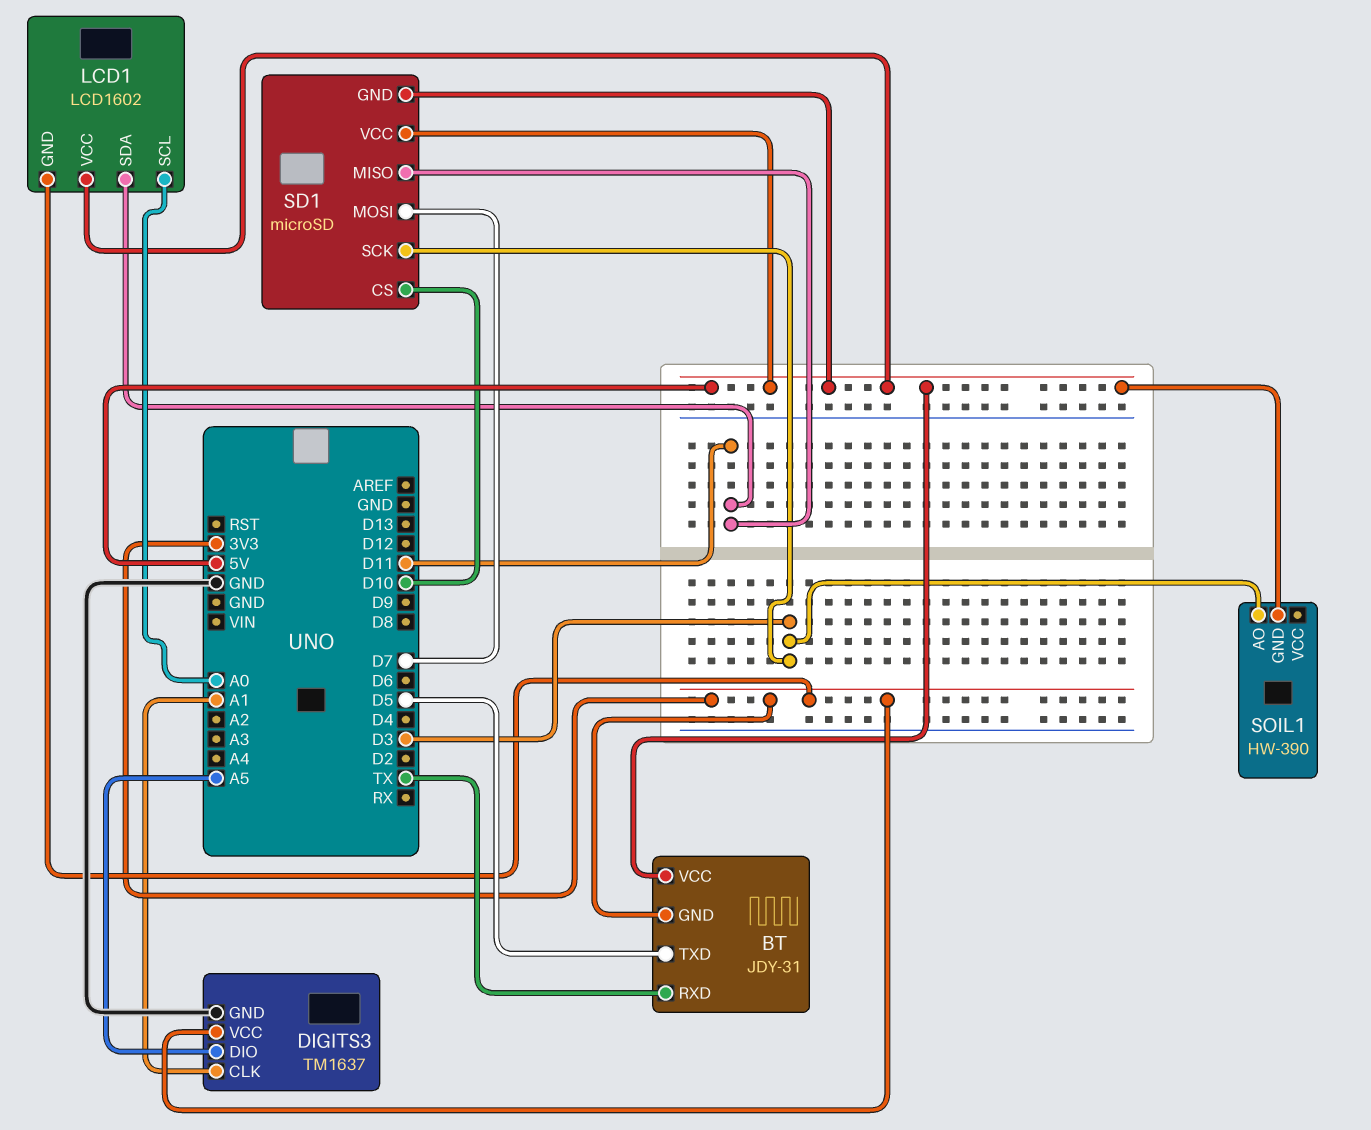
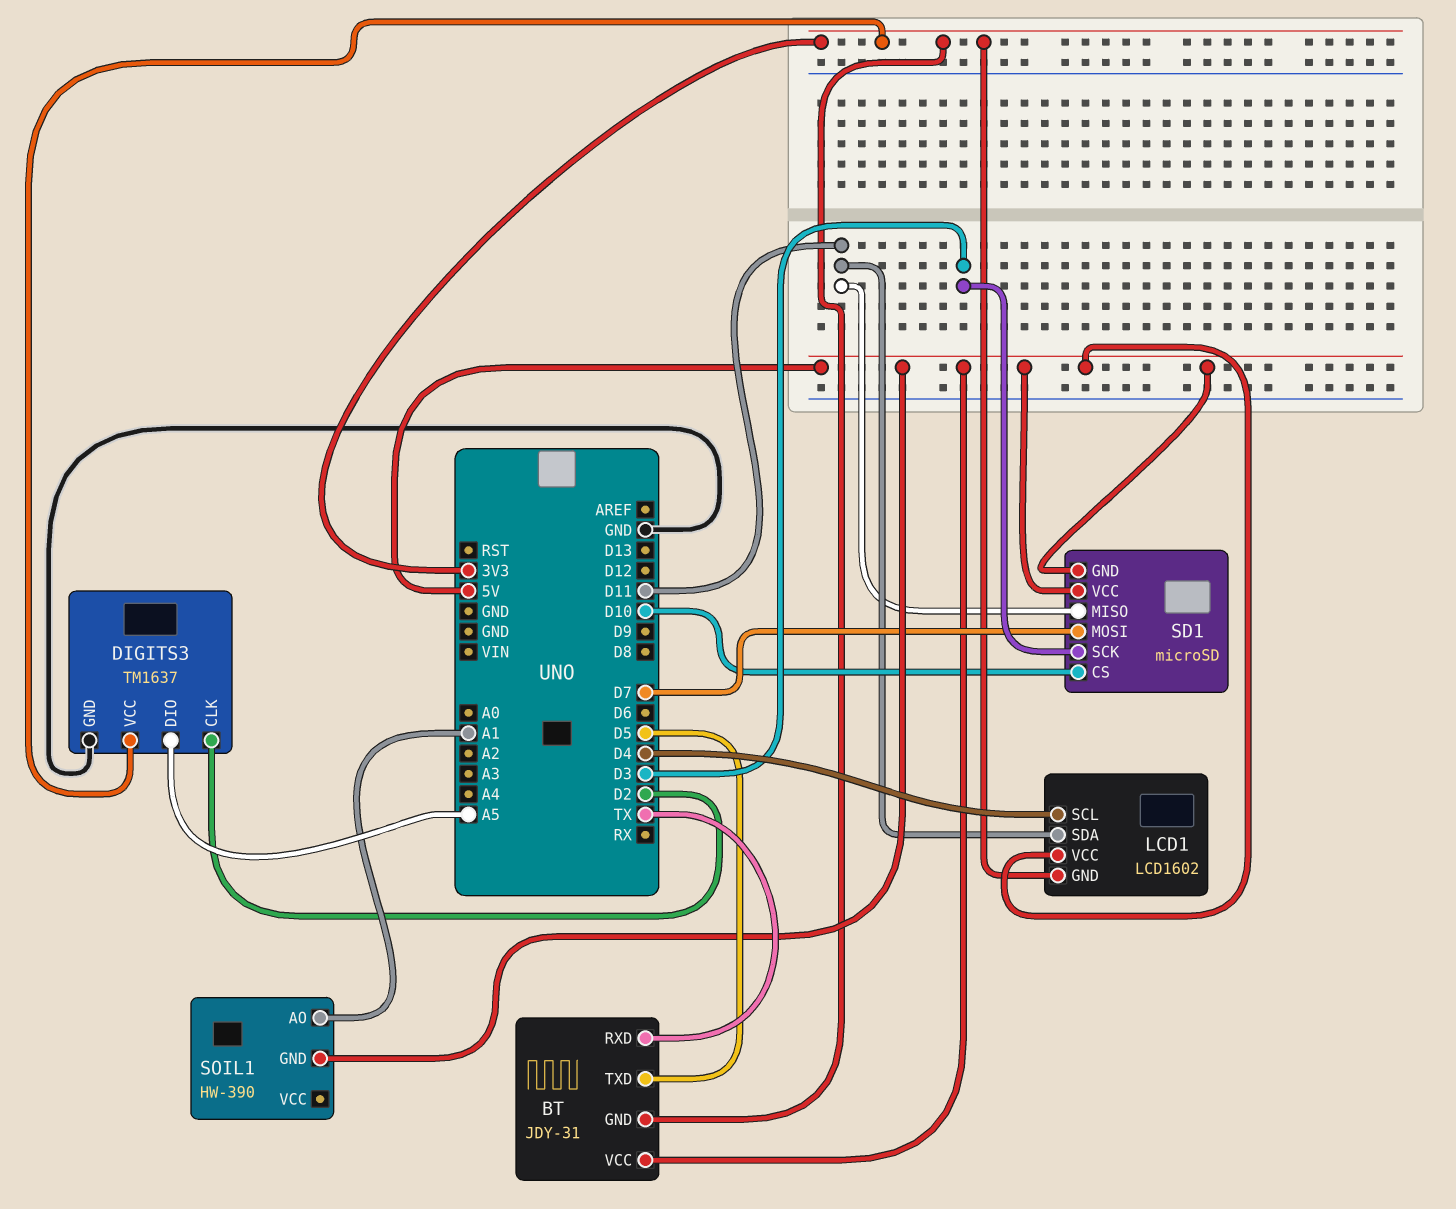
DIGITS3 pin CLK: A1 -> D2
LCD1 pin SCL: A0 -> D4
SOIL1 pin AO: D3 -> A1

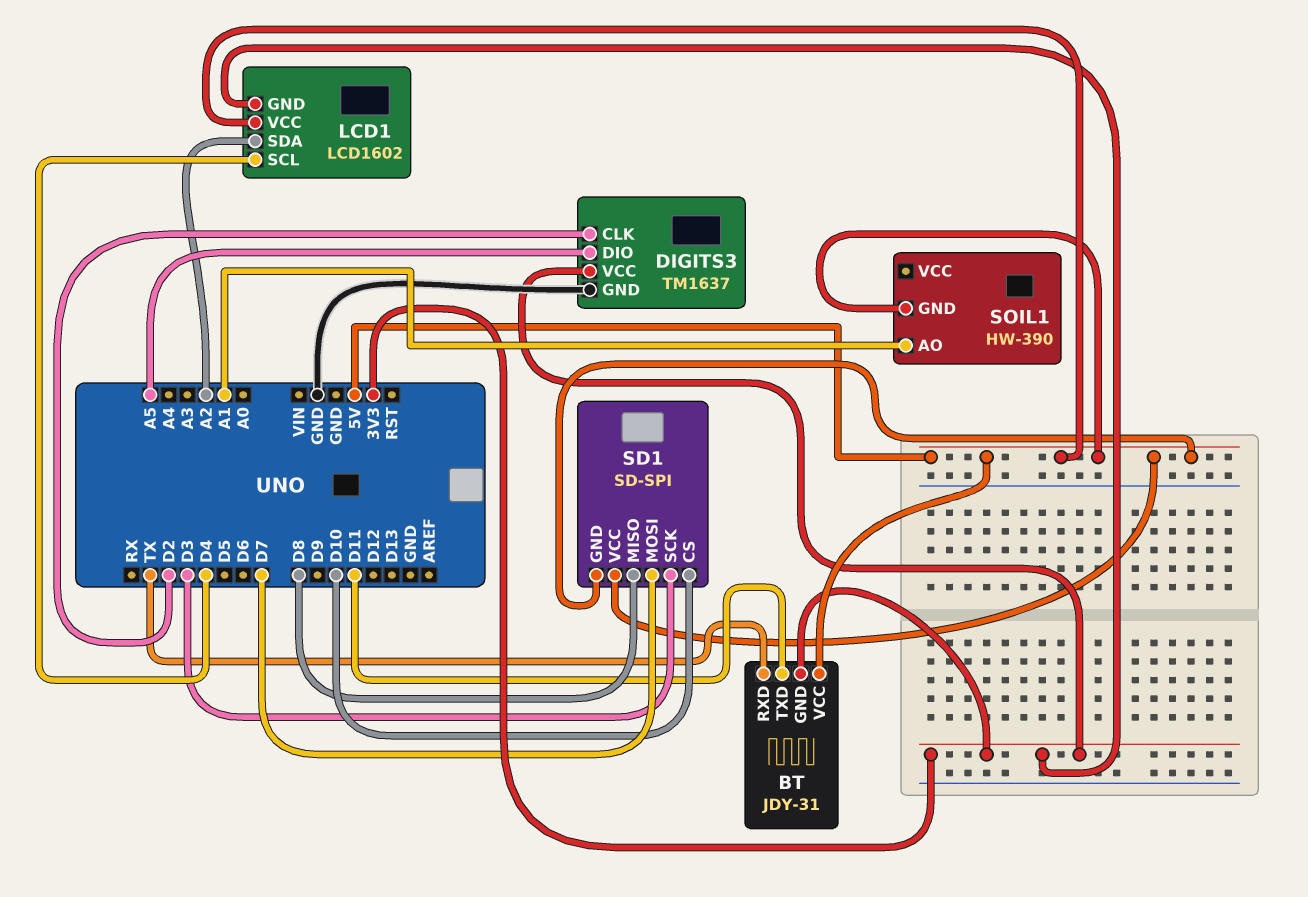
BT pin TXD: D5 -> D11
LCD1 pin SDA: D11 -> A2
SD1: microSD -> SD-SPI
SD1 pin MISO: D11 -> D8

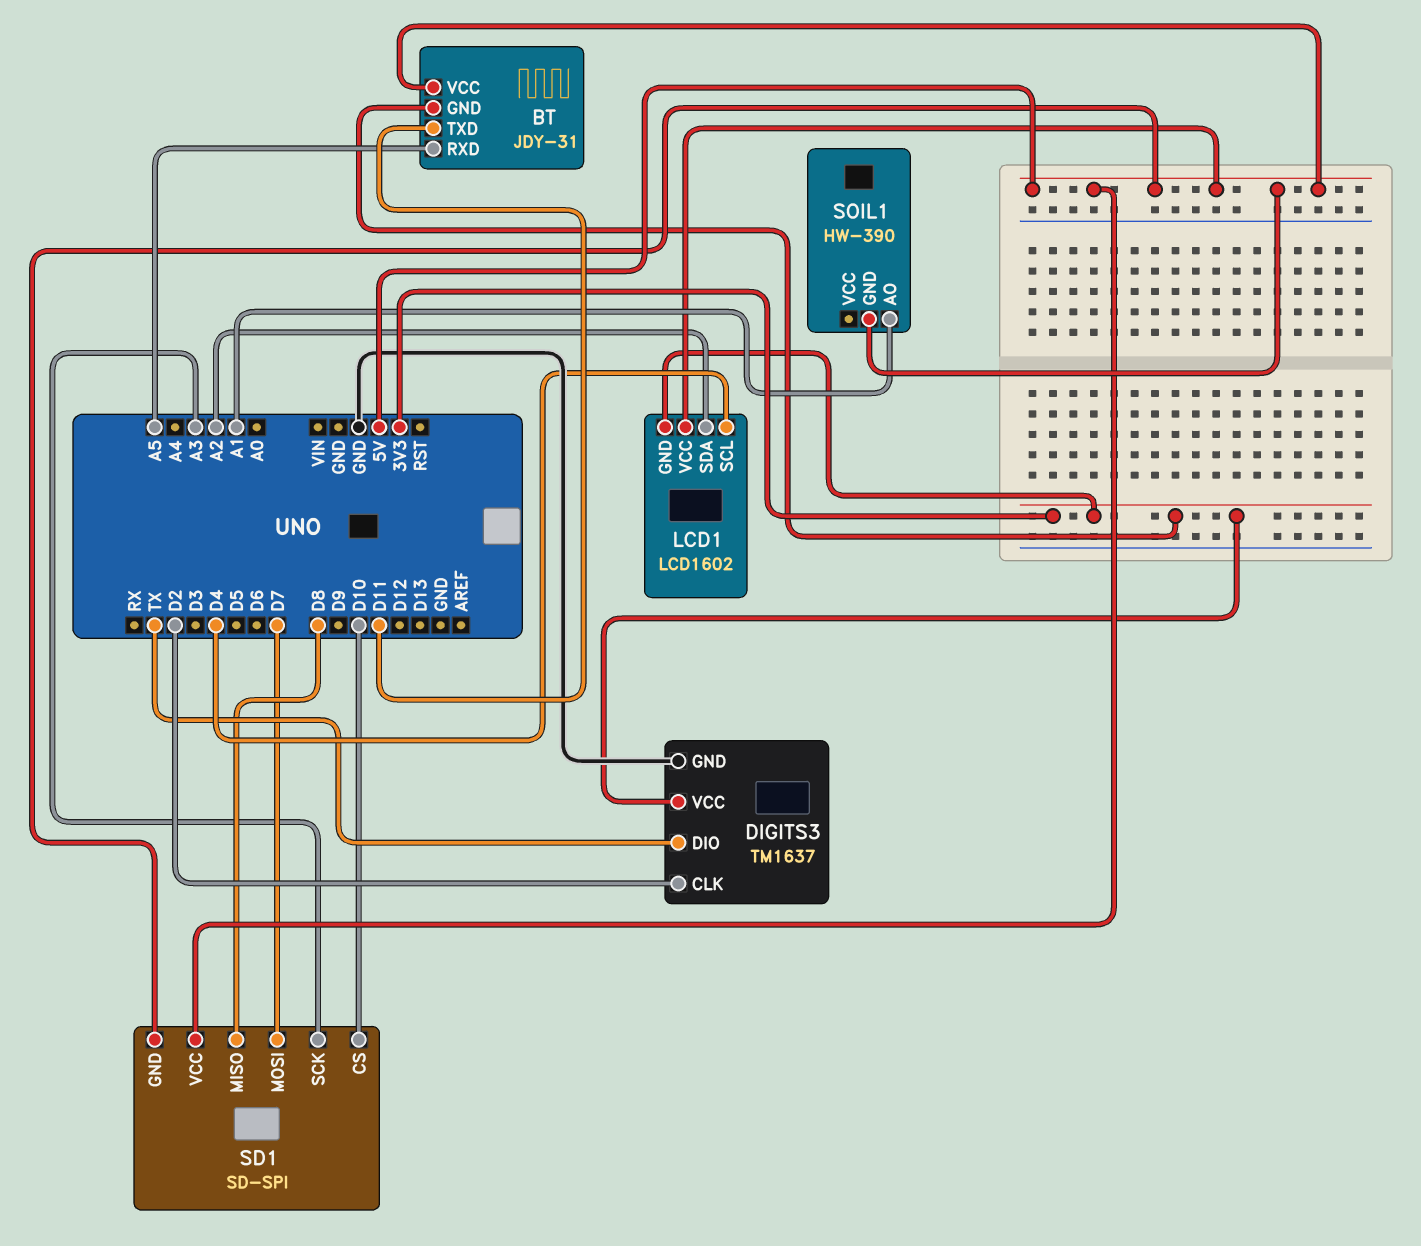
BT pin RXD: TX -> A5
DIGITS3 pin DIO: A5 -> TX
SD1 pin SCK: D3 -> A3

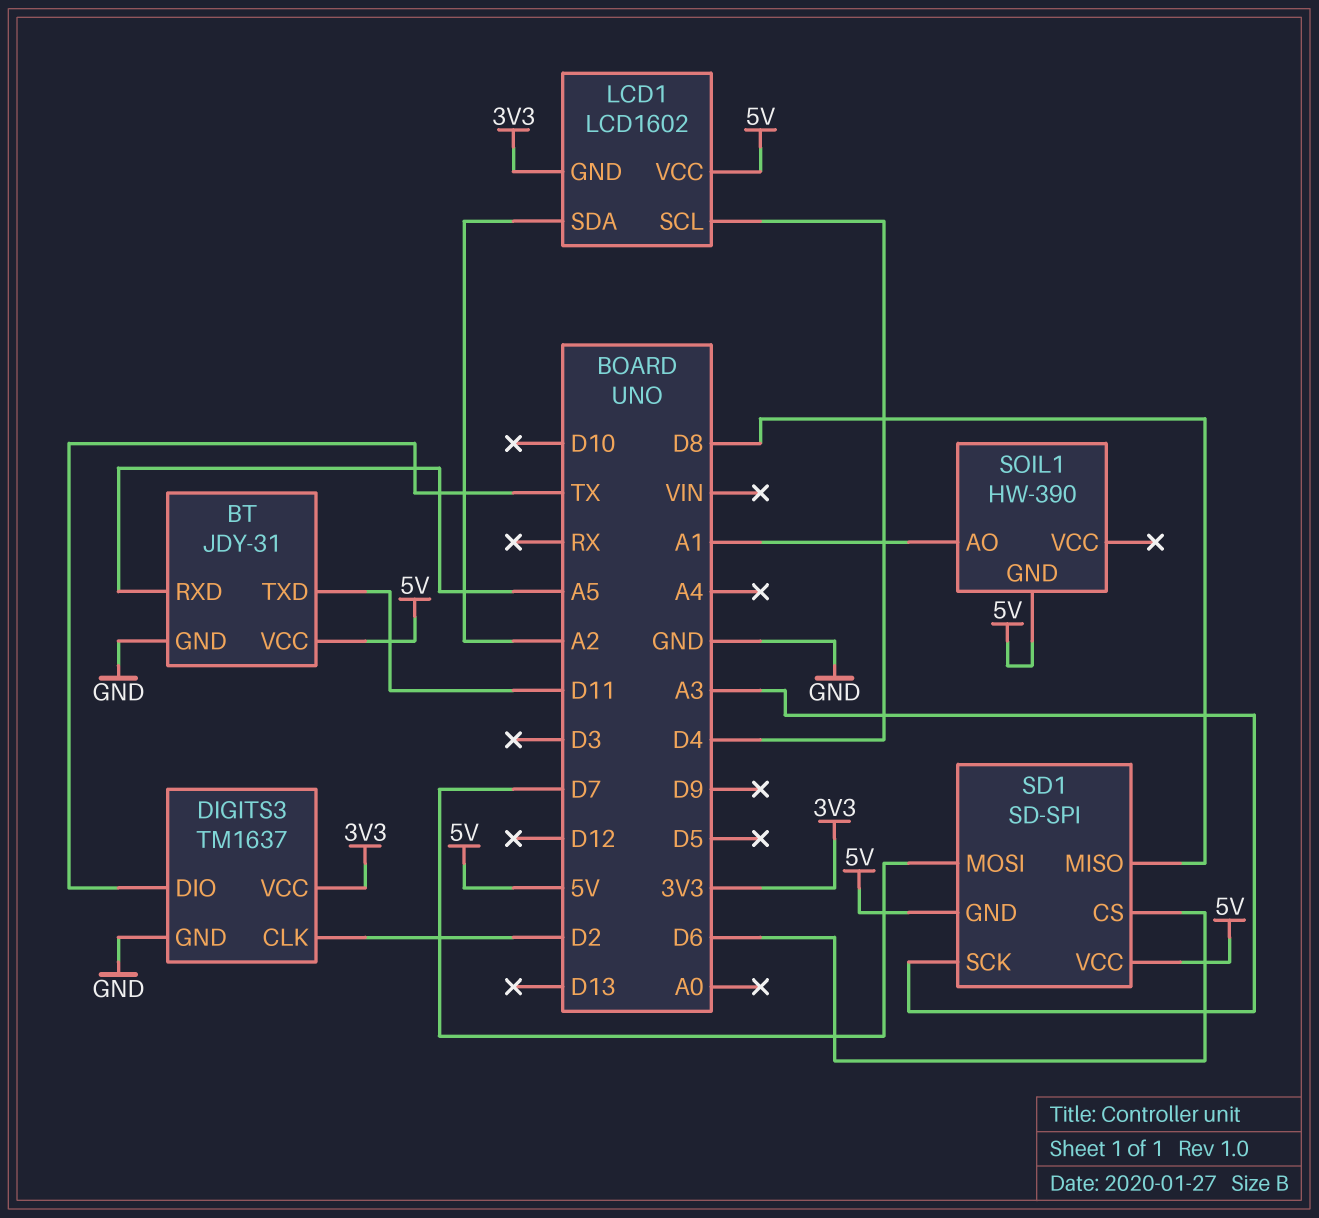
BT pin GND: 3V3 -> GND
SD1 pin CS: D10 -> D6

